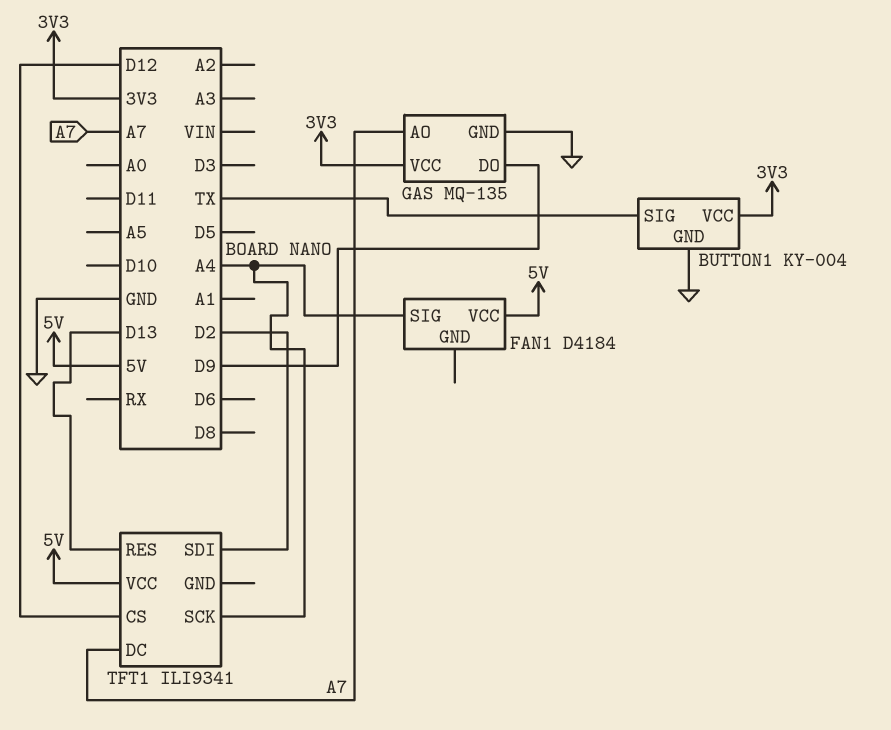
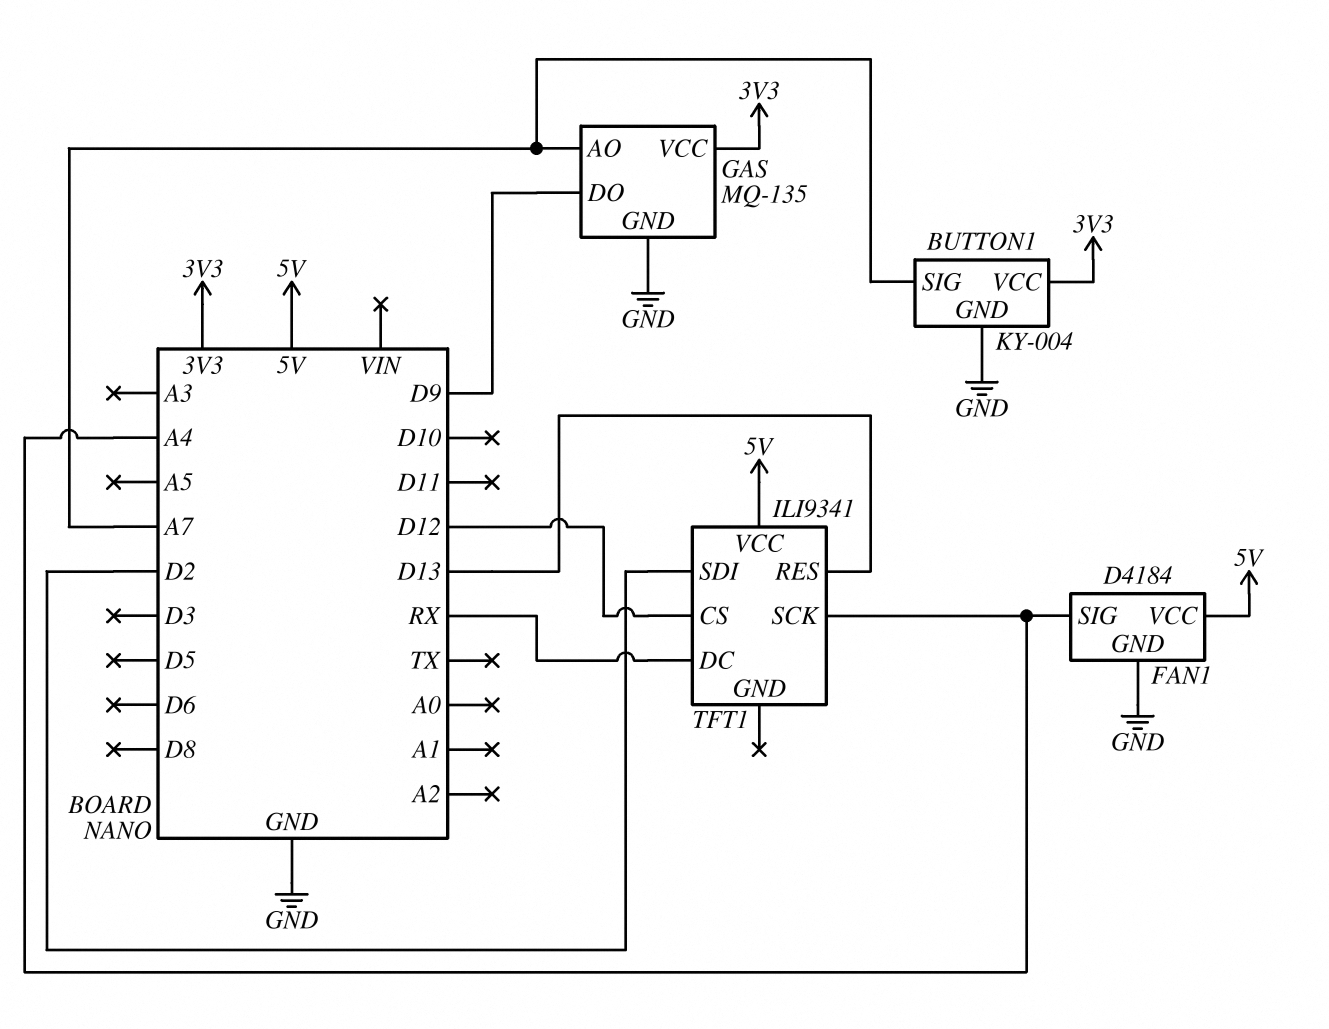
BUTTON1 pin SIG: TX -> A7
FAN1 pin GND: none -> GND
TFT1 pin DC: A7 -> RX

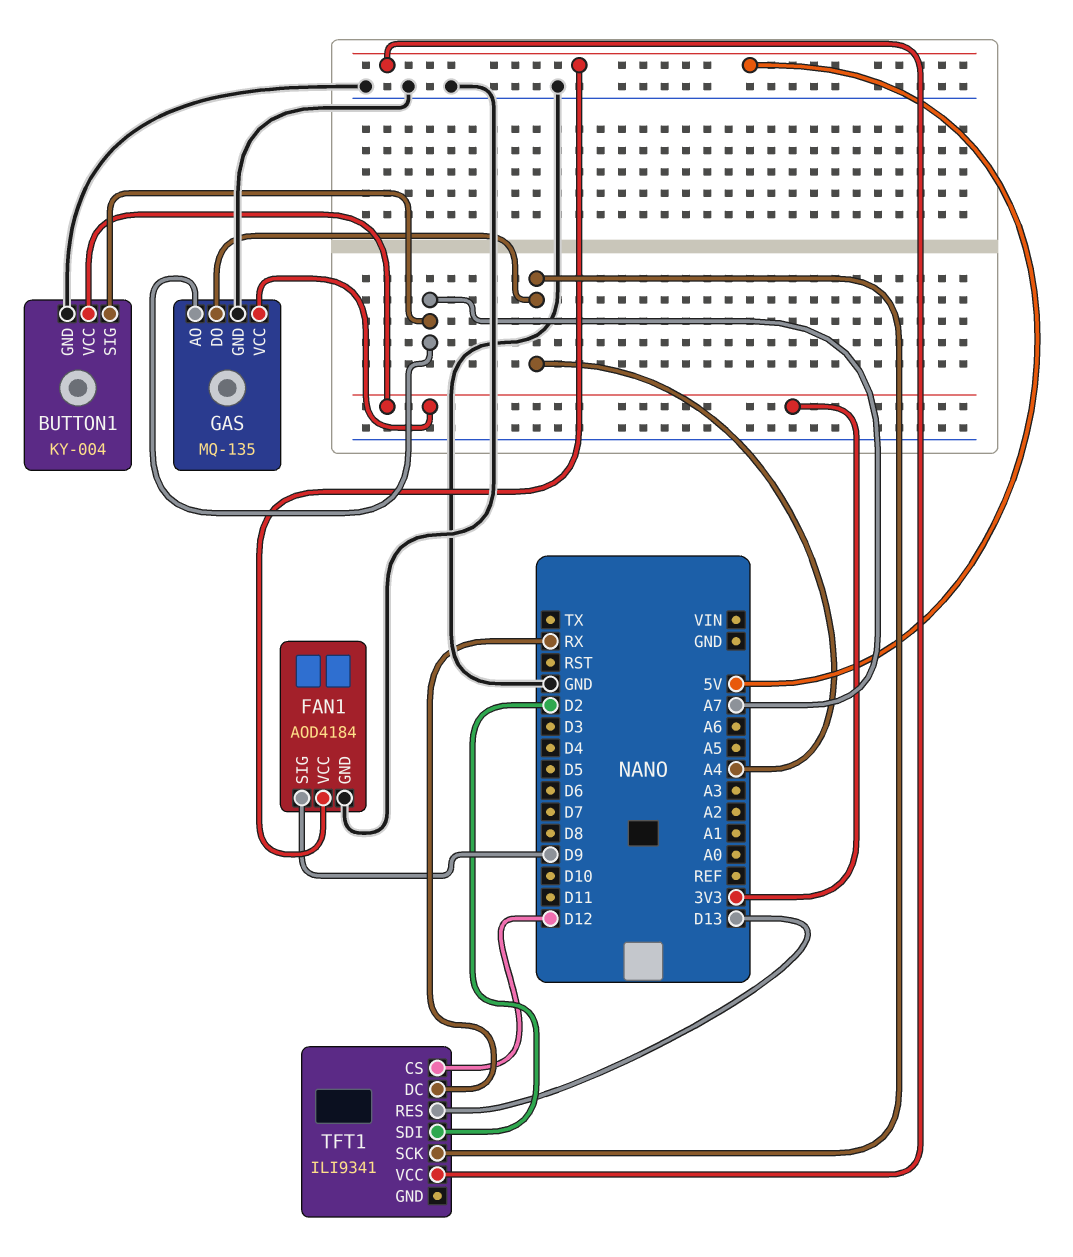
FAN1: D4184 -> AOD4184
FAN1 pin SIG: A4 -> D9
GAS pin DO: D9 -> A4

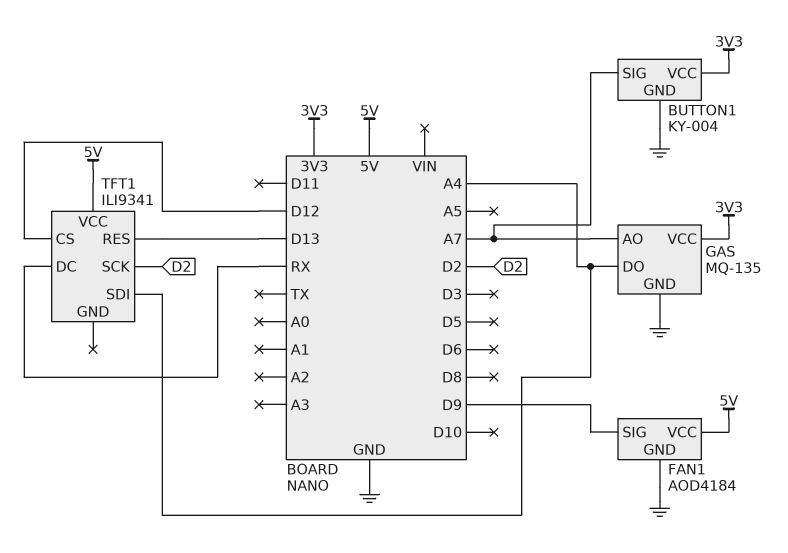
TFT1 pin SCK: A4 -> D2
TFT1 pin SDI: D2 -> A4

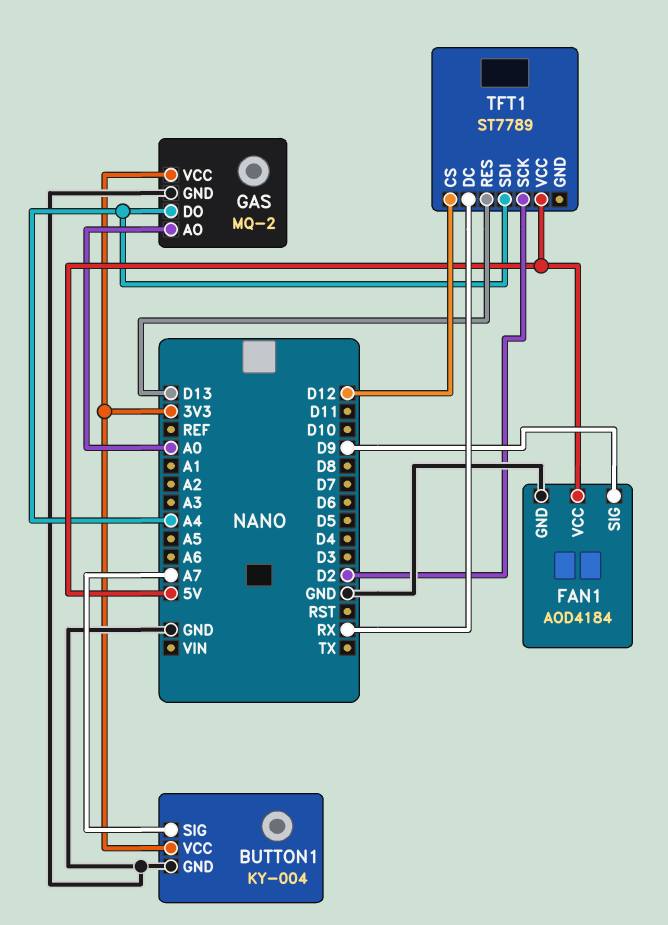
GAS: MQ-135 -> MQ-2
GAS pin AO: A7 -> A0
TFT1: ILI9341 -> ST7789

